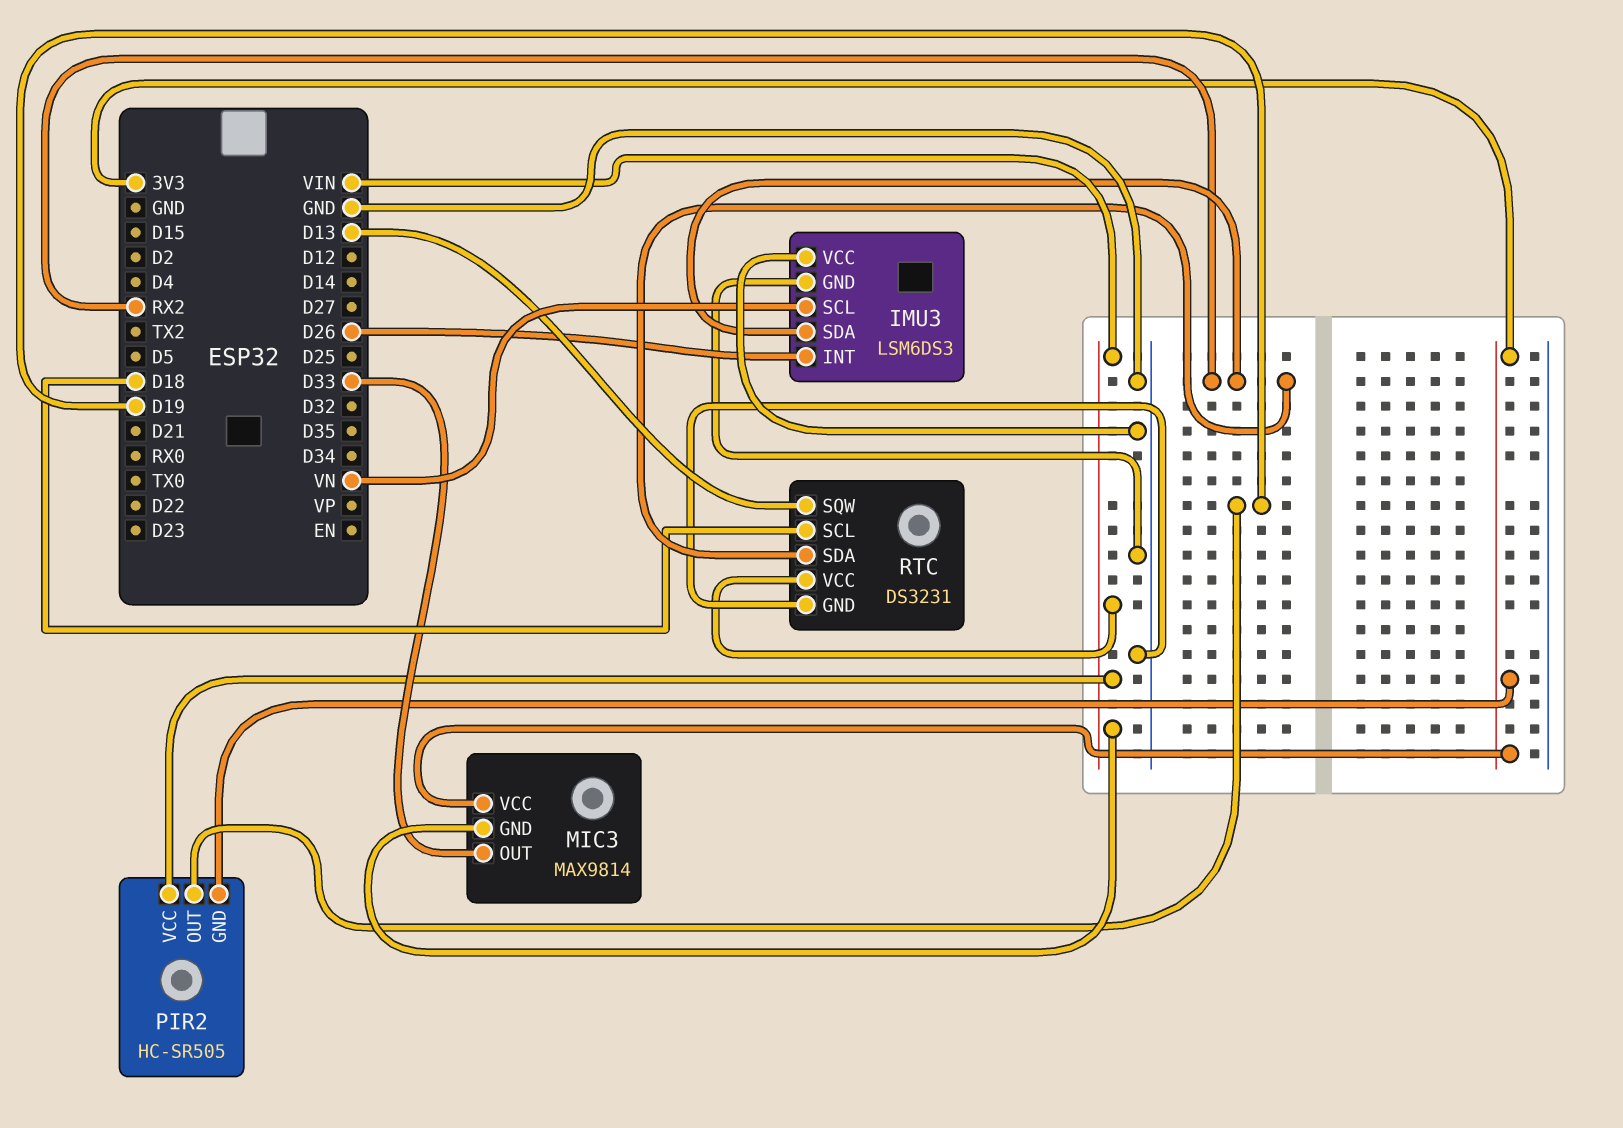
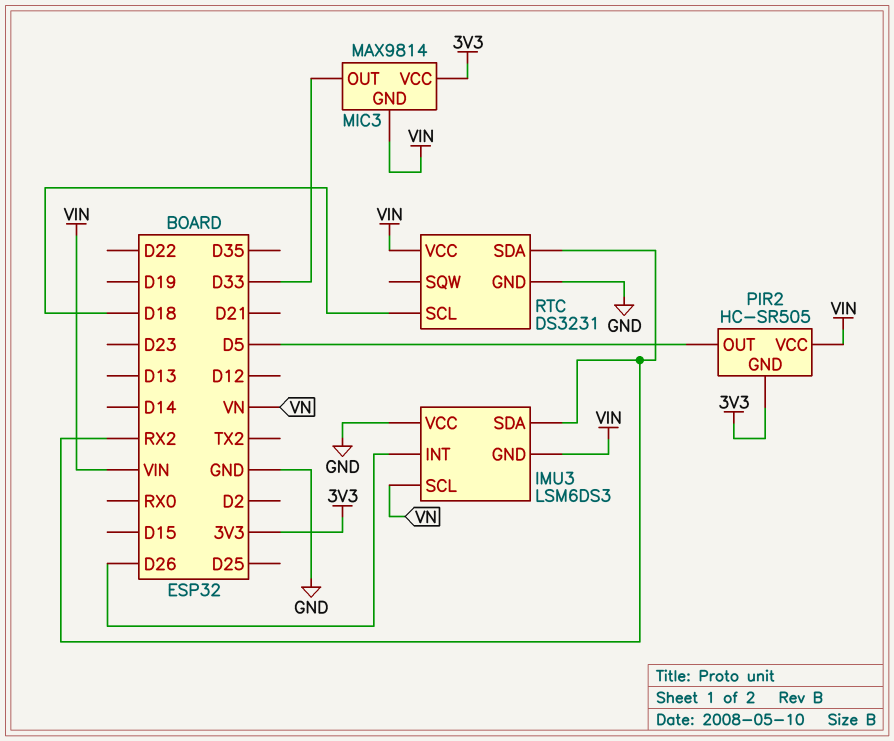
IMU3 pin GND: GND -> VIN
PIR2 pin OUT: D19 -> D5
RTC pin SQW: D13 -> none

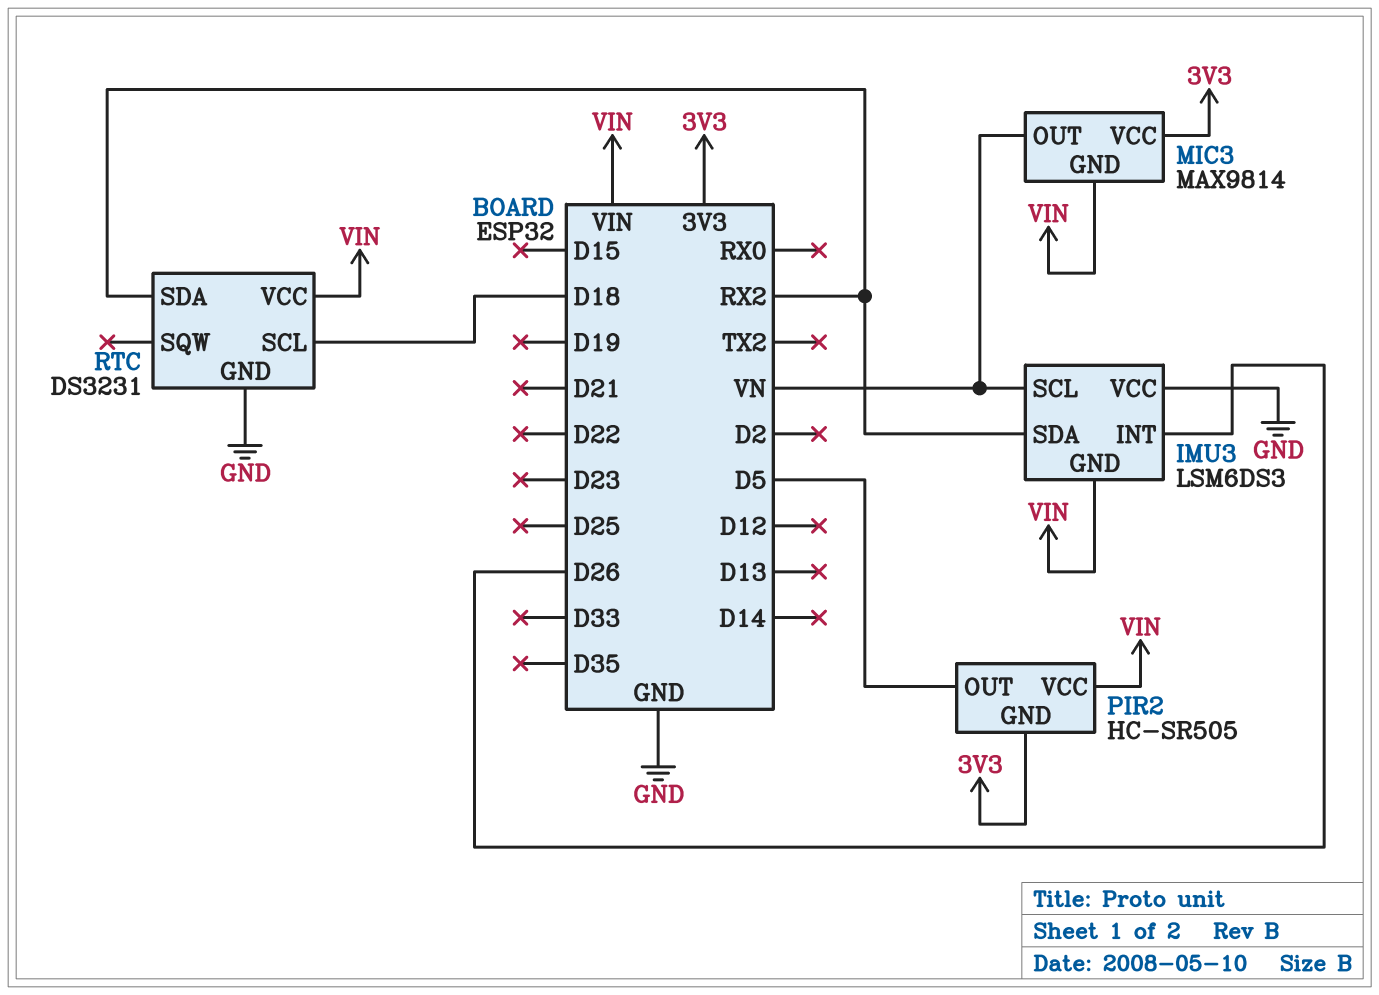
MIC3 pin OUT: D33 -> VN

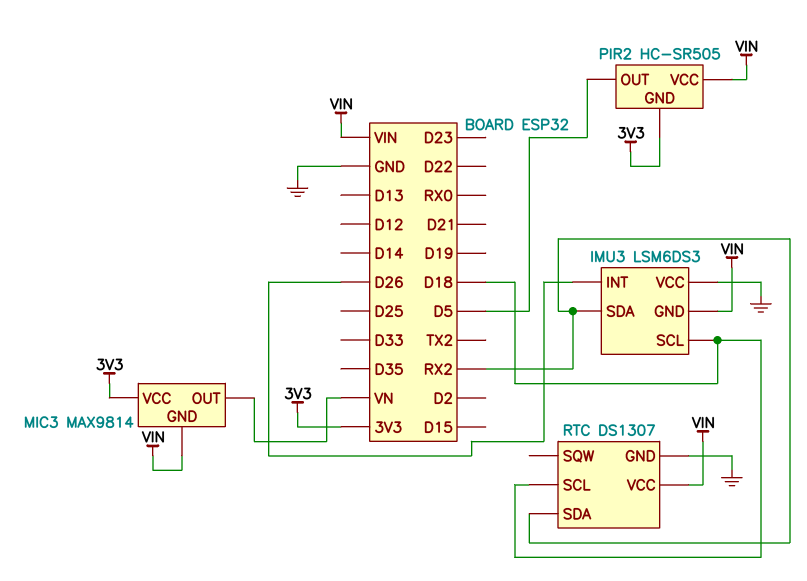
IMU3 pin SCL: VN -> D18
RTC: DS3231 -> DS1307

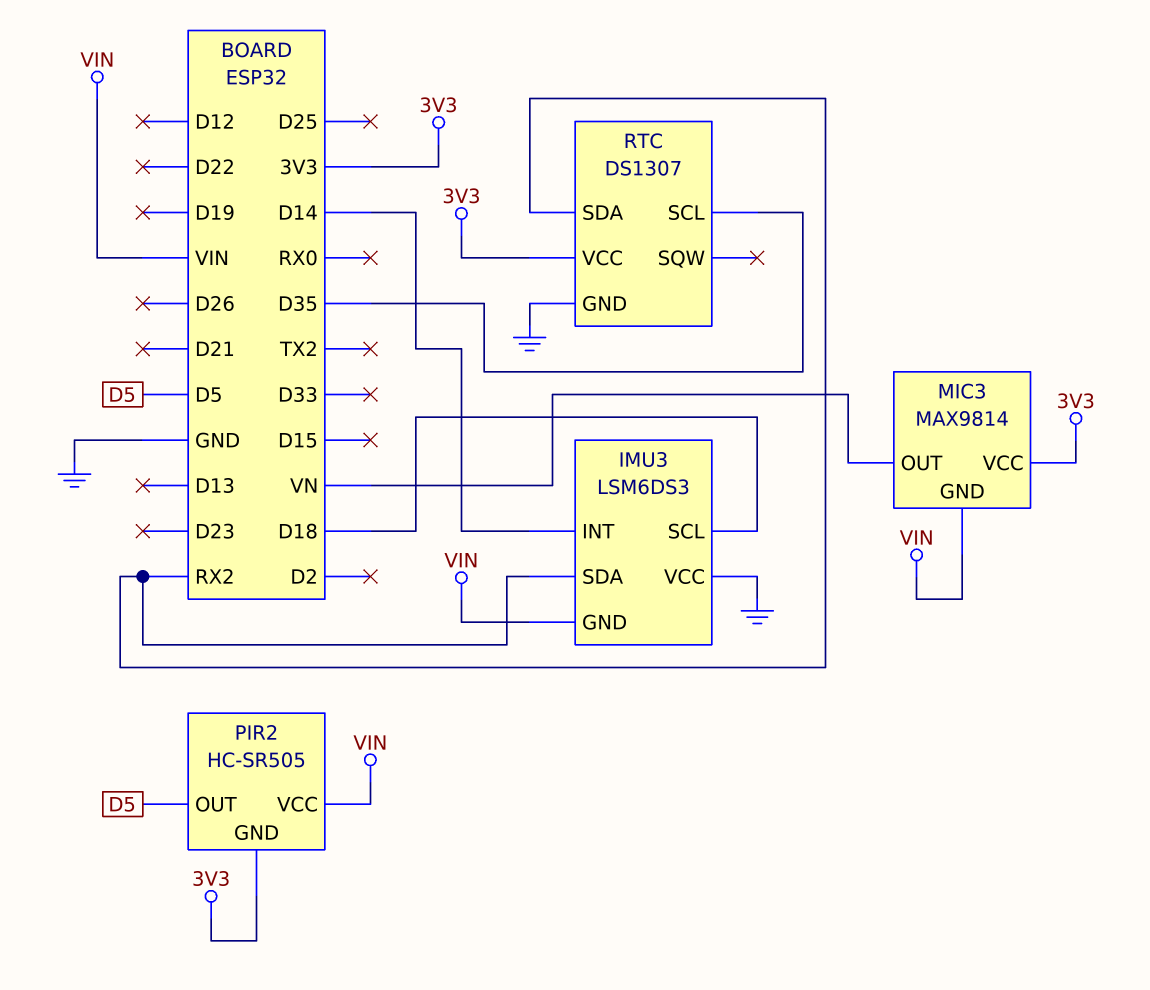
IMU3 pin INT: D26 -> D14
RTC pin SCL: D18 -> D35
RTC pin VCC: VIN -> 3V3

